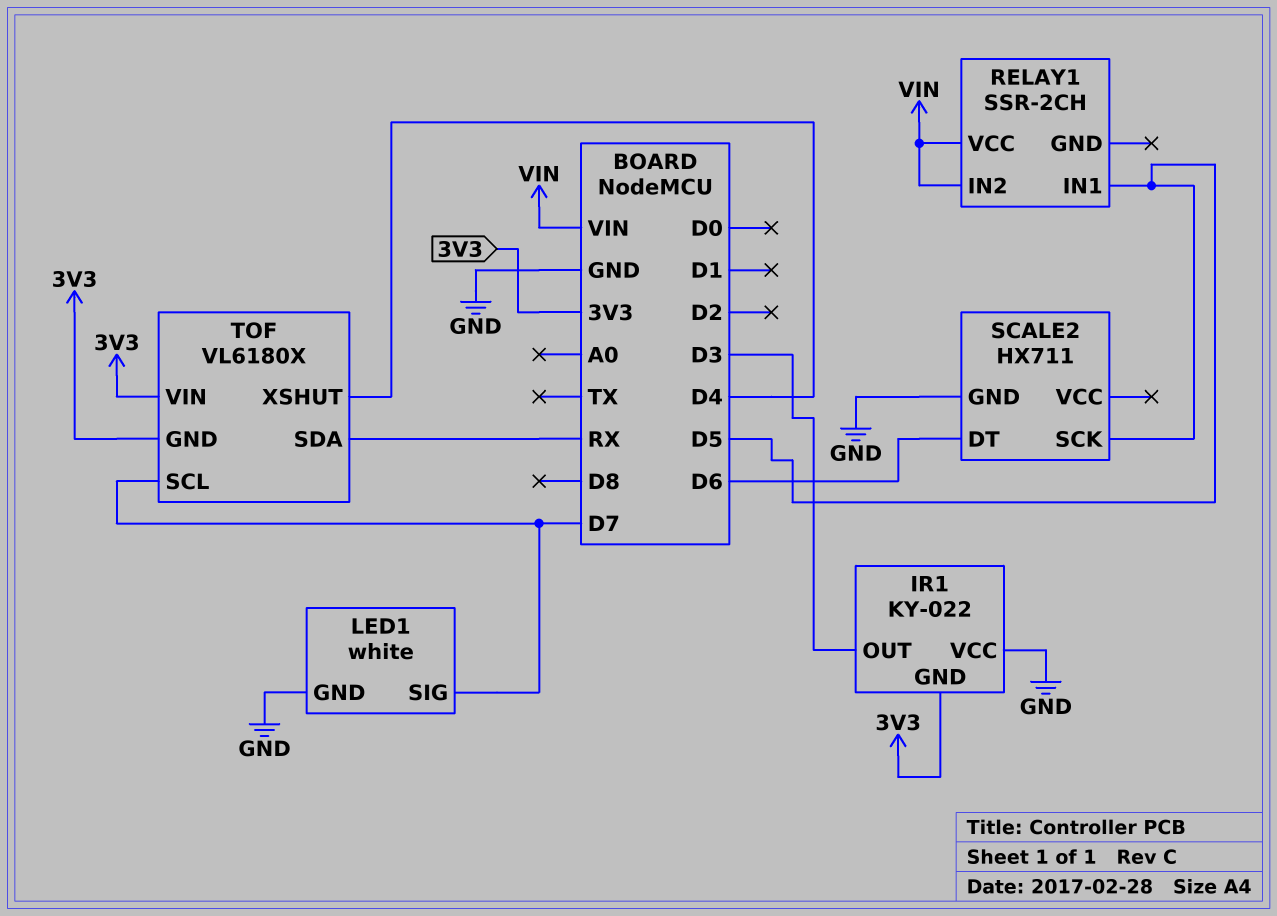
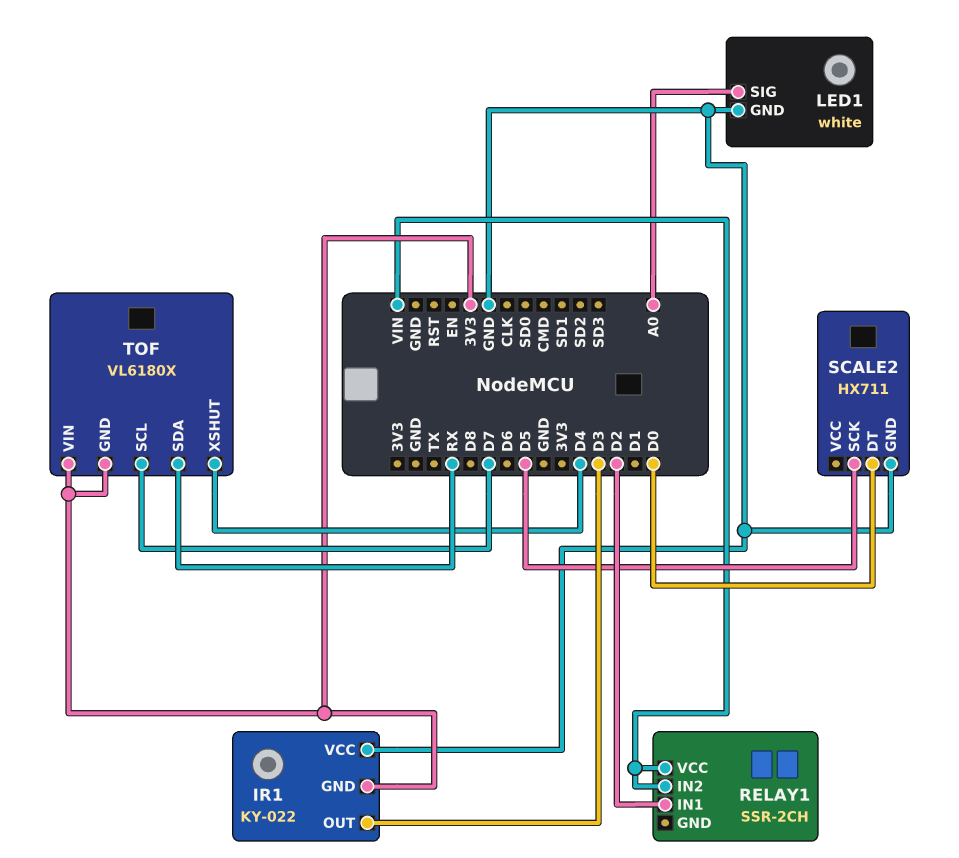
LED1 pin SIG: D7 -> A0
RELAY1 pin IN1: D5 -> D2
SCALE2 pin DT: D6 -> D0

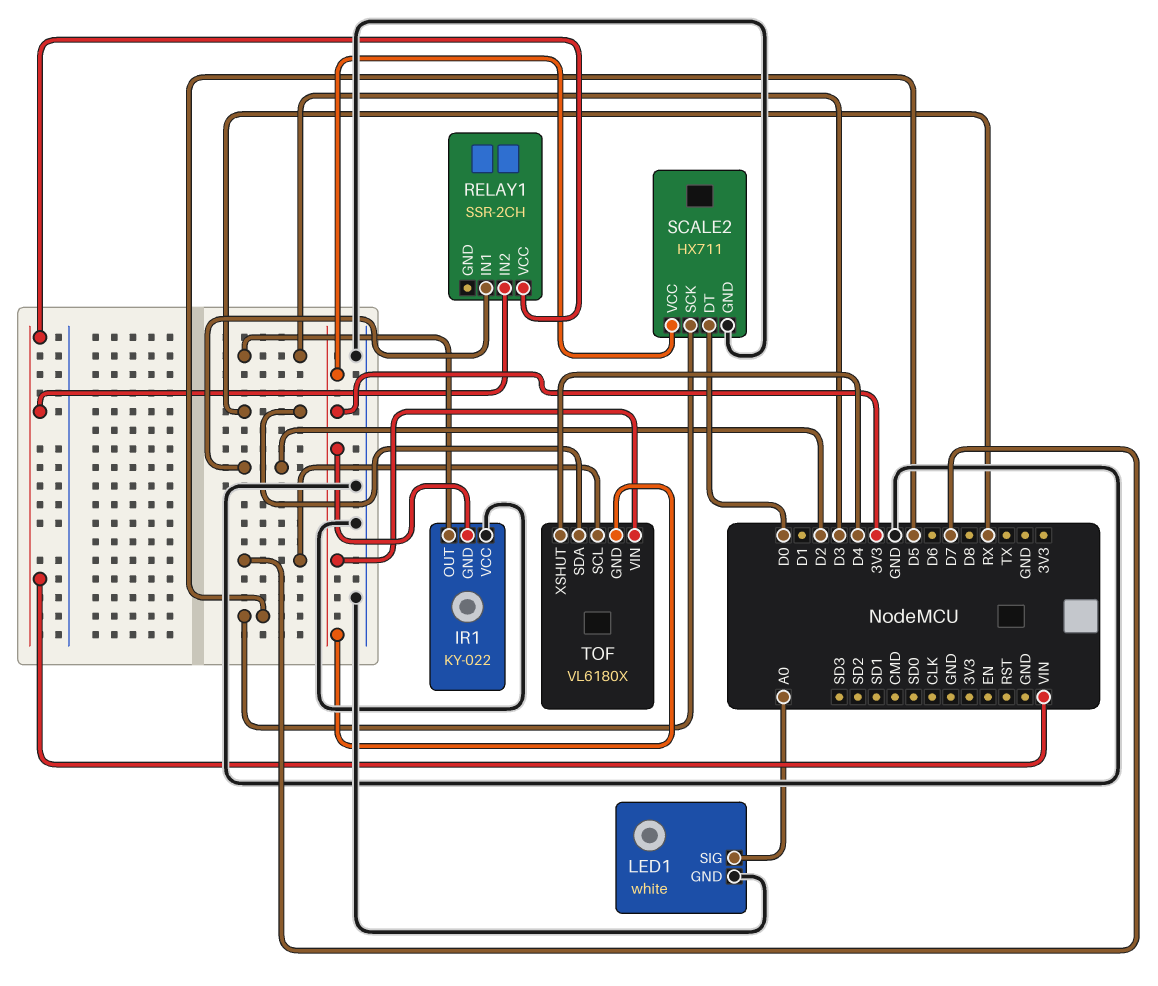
SCALE2 pin VCC: none -> 3V3

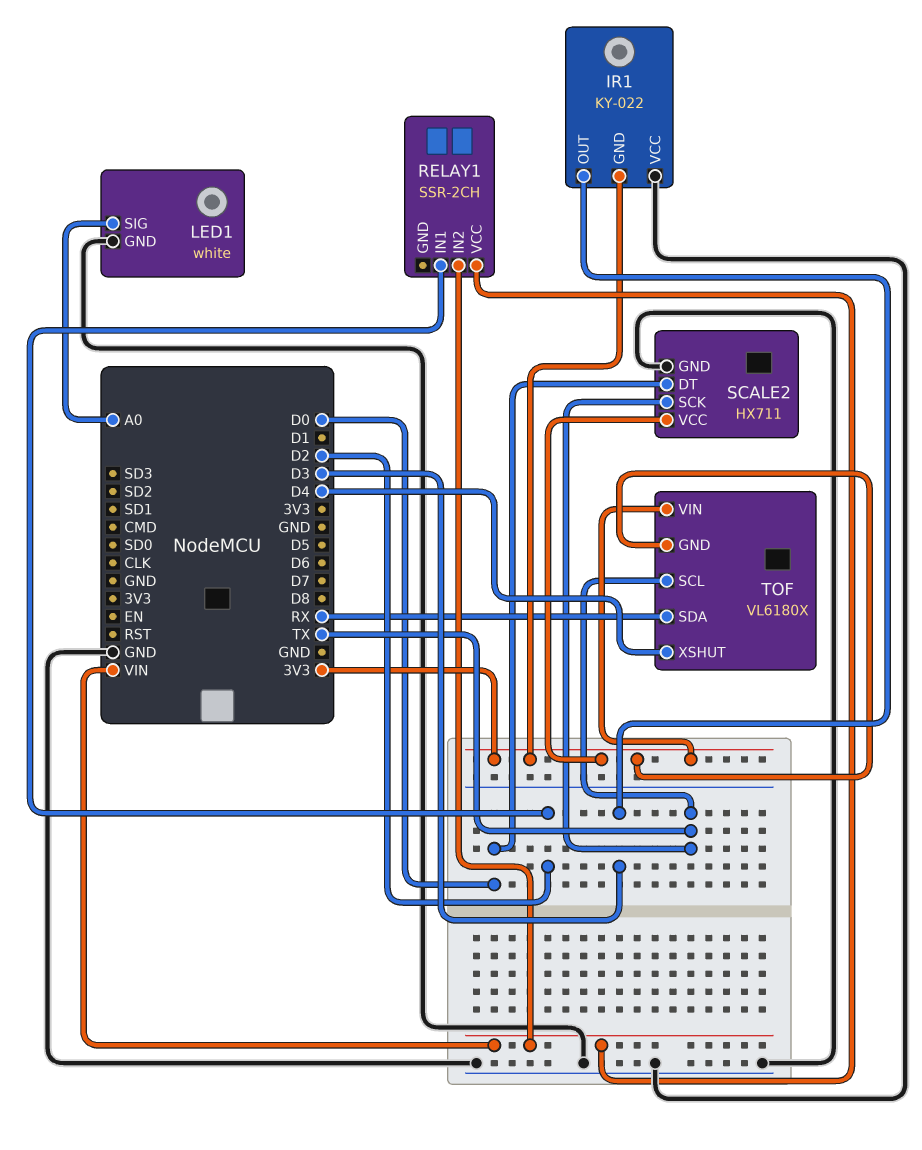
SCALE2 pin SCK: D5 -> TX
TOF pin SCL: D7 -> TX

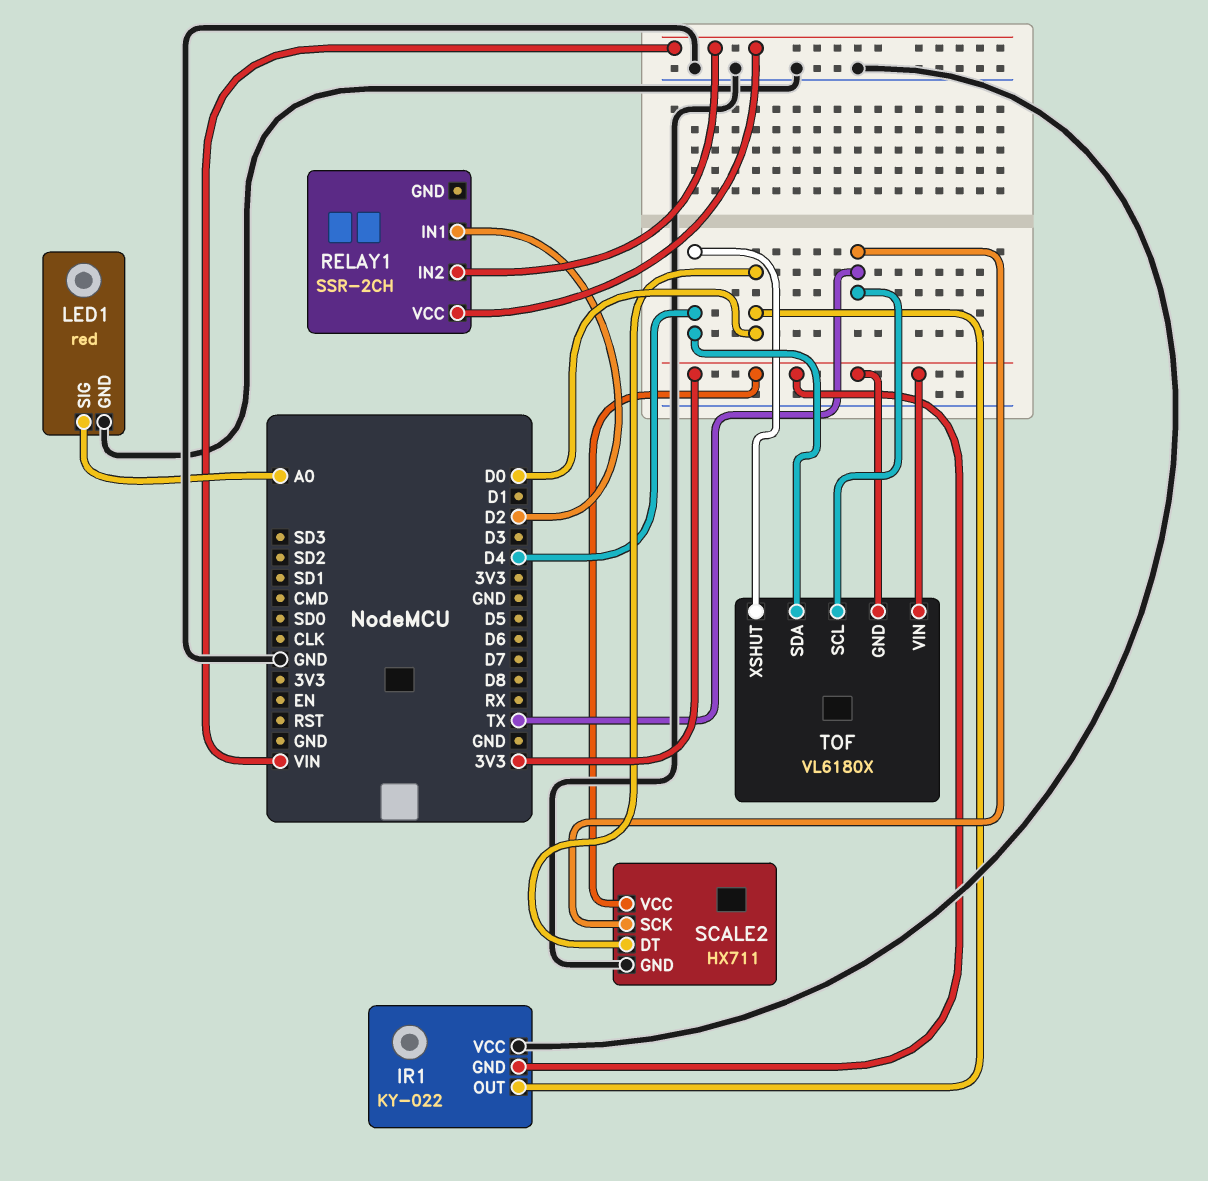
IR1 pin OUT: D3 -> D0
LED1: white -> red
TOF pin SDA: RX -> D4

